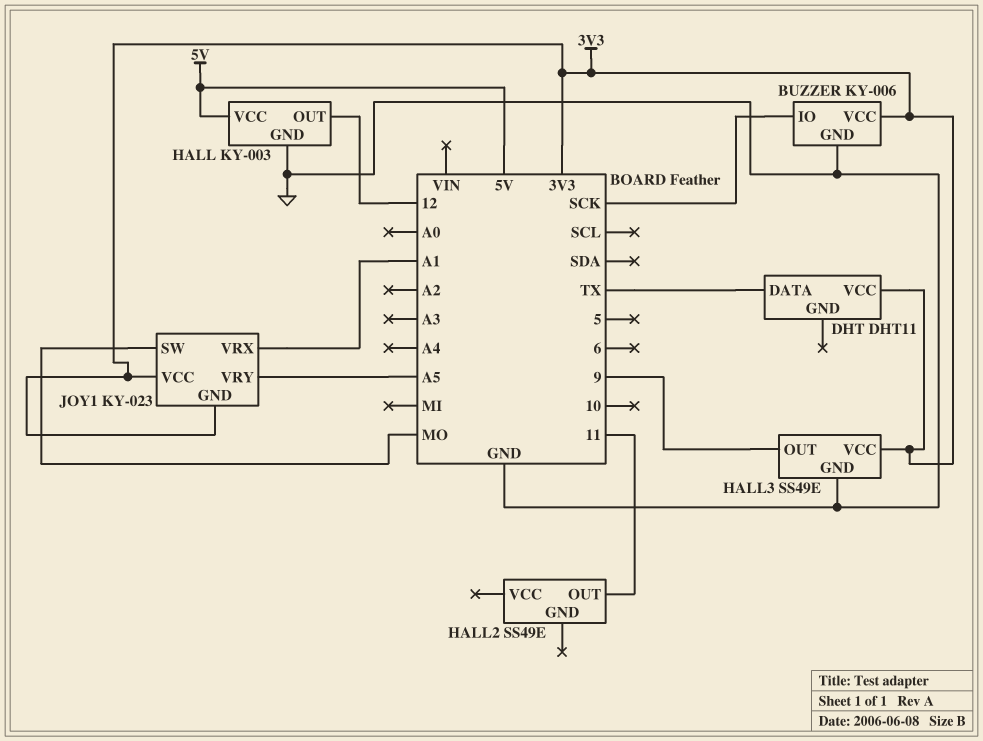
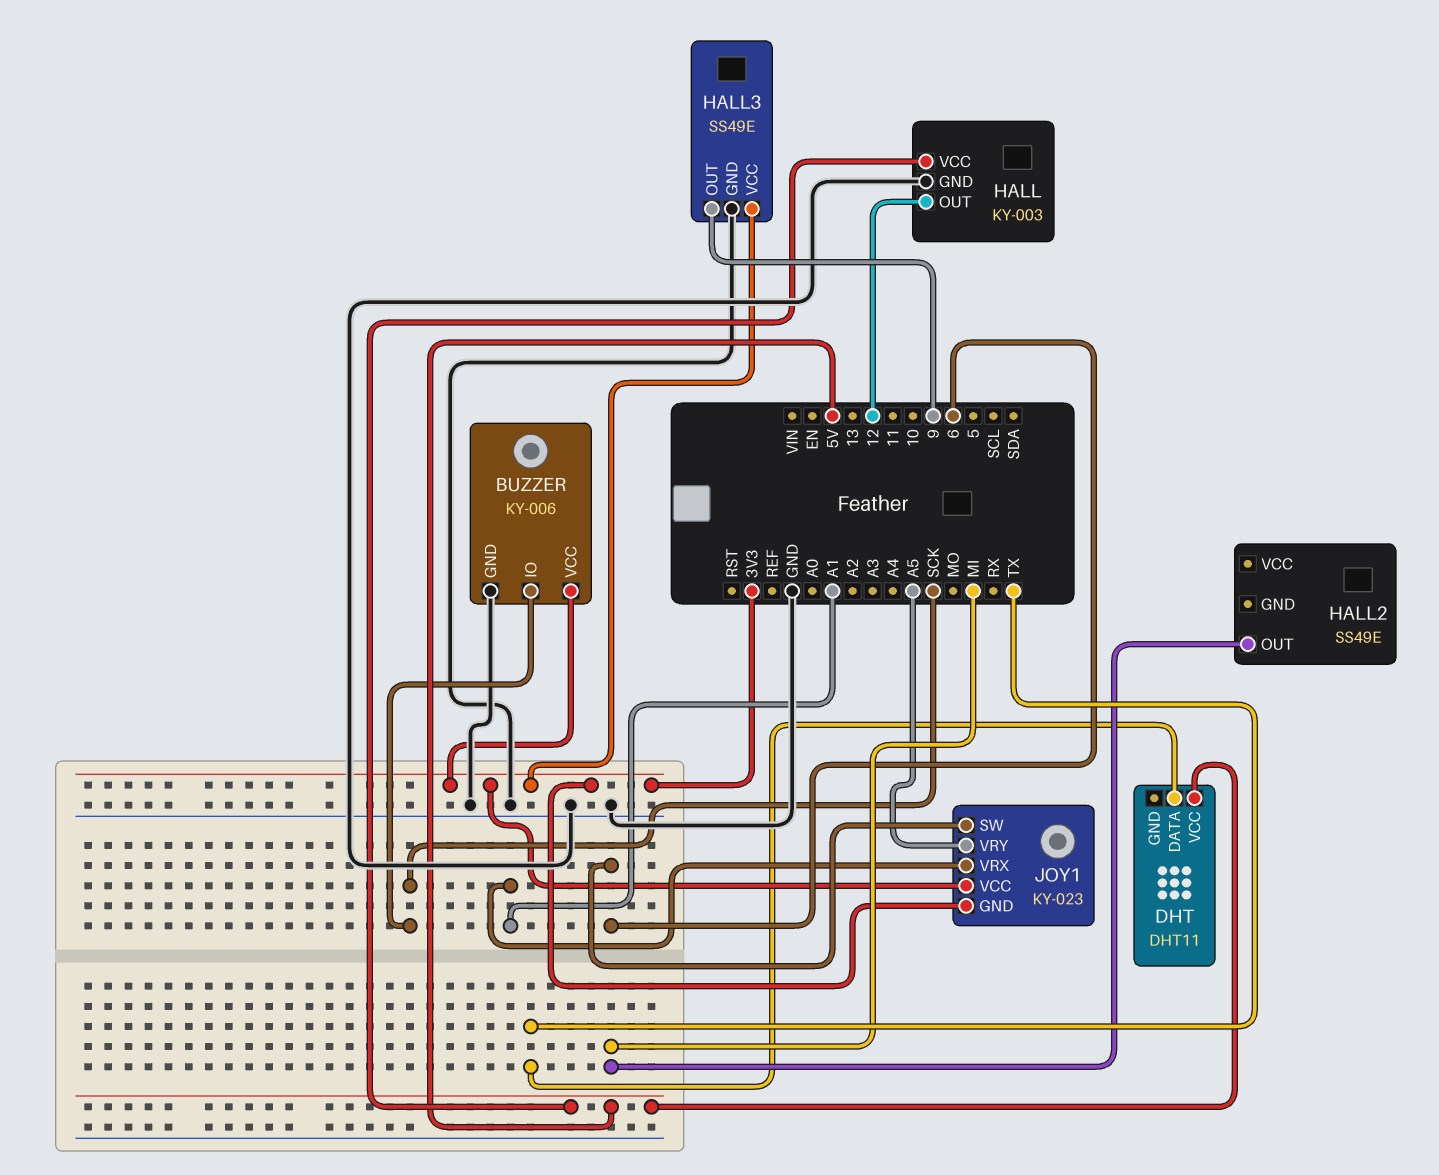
DHT pin VCC: 3V3 -> 5V
HALL2 pin OUT: 11 -> MI
JOY1 pin SW: MO -> 6

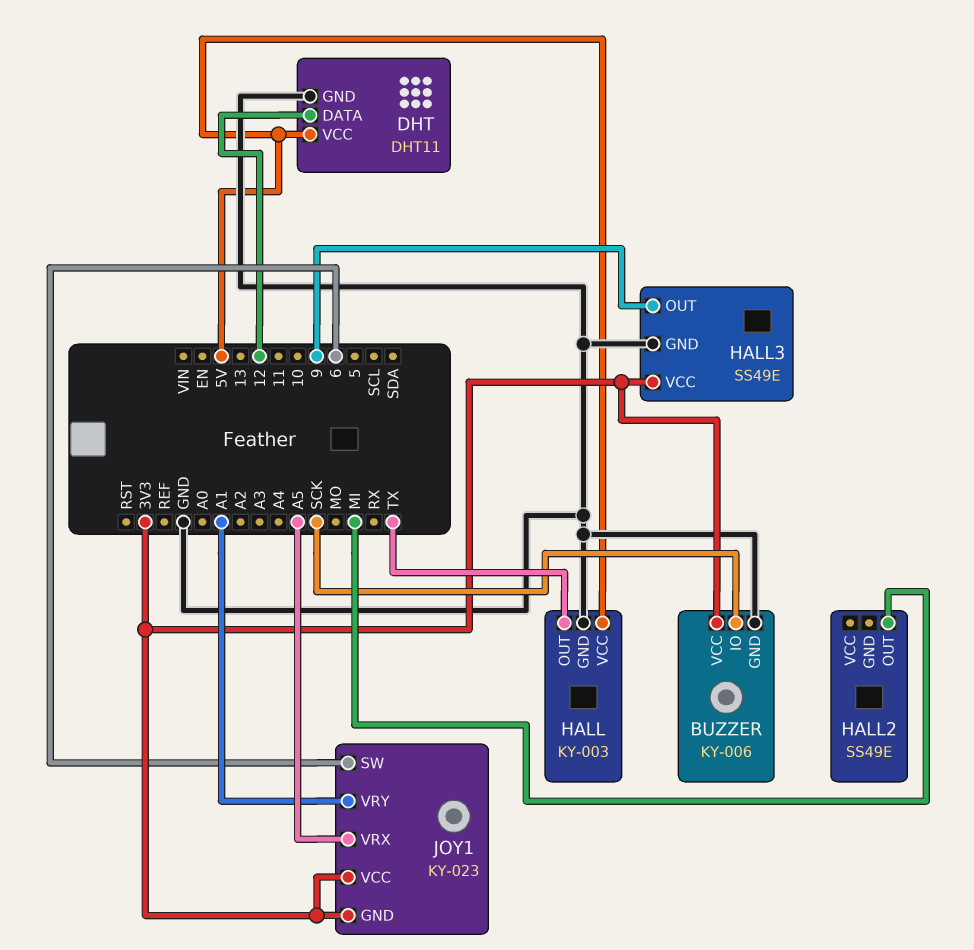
DHT pin DATA: TX -> 12
DHT pin GND: none -> GND
HALL pin OUT: 12 -> TX
JOY1 pin VRX: A1 -> A5
JOY1 pin VRY: A5 -> A1

